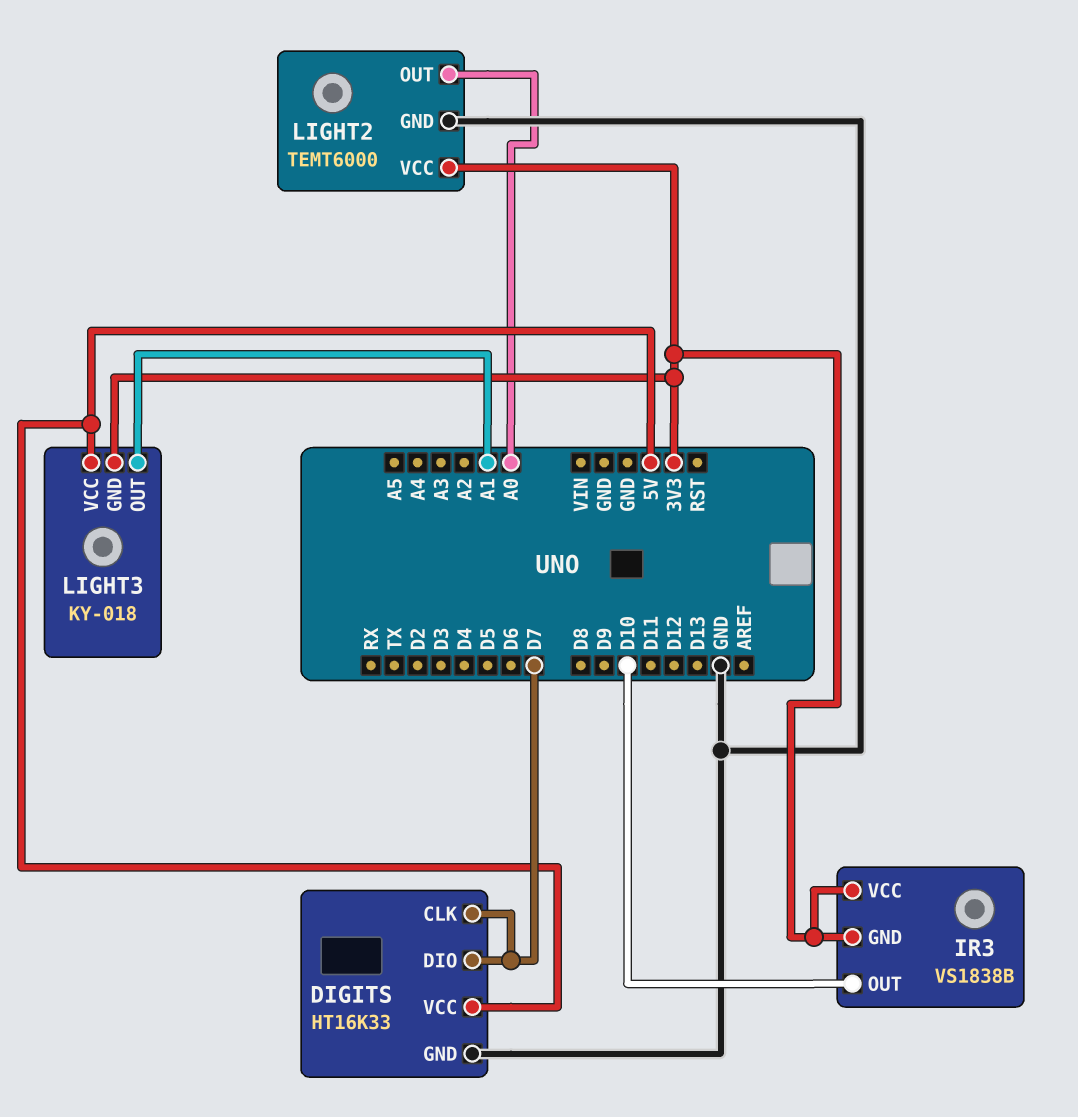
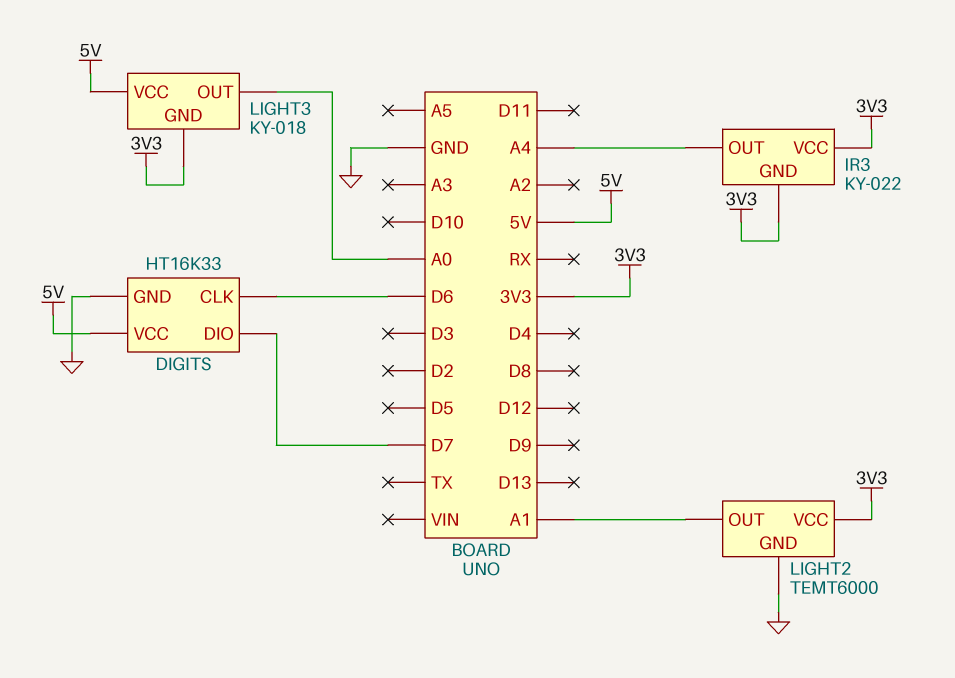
DIGITS pin CLK: D7 -> D6
IR3: VS1838B -> KY-022
IR3 pin OUT: D10 -> A4
LIGHT2 pin OUT: A0 -> A1
LIGHT3 pin OUT: A1 -> A0

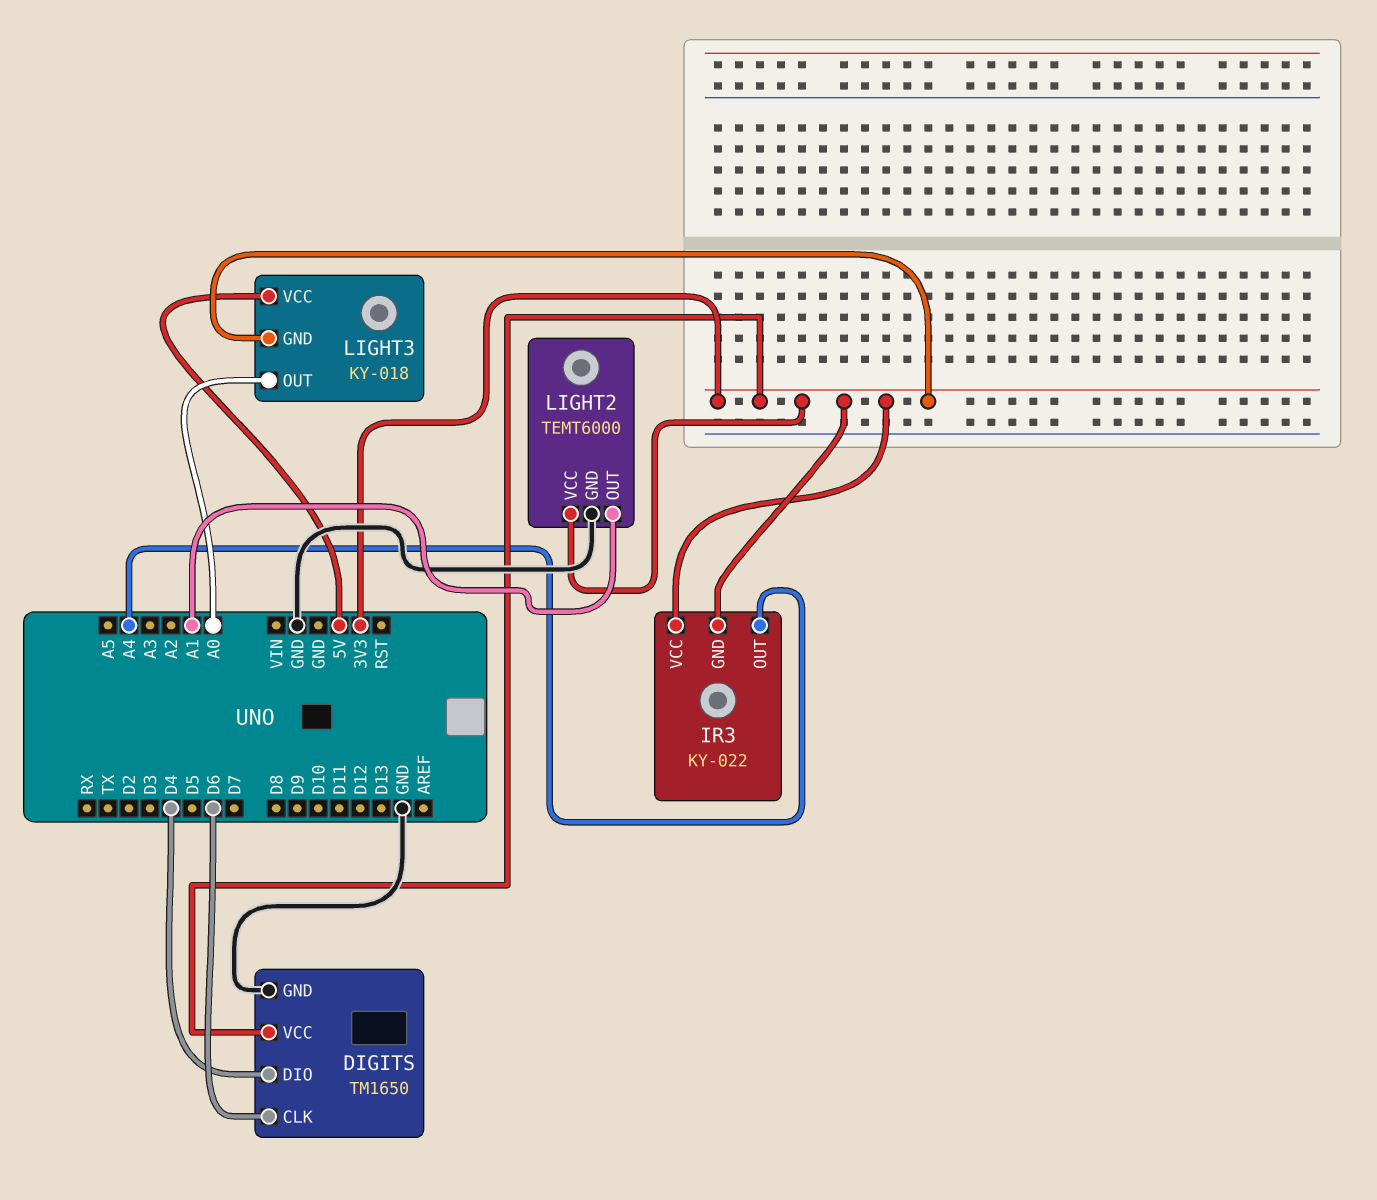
DIGITS: HT16K33 -> TM1650
DIGITS pin DIO: D7 -> D4
DIGITS pin VCC: 5V -> 3V3

